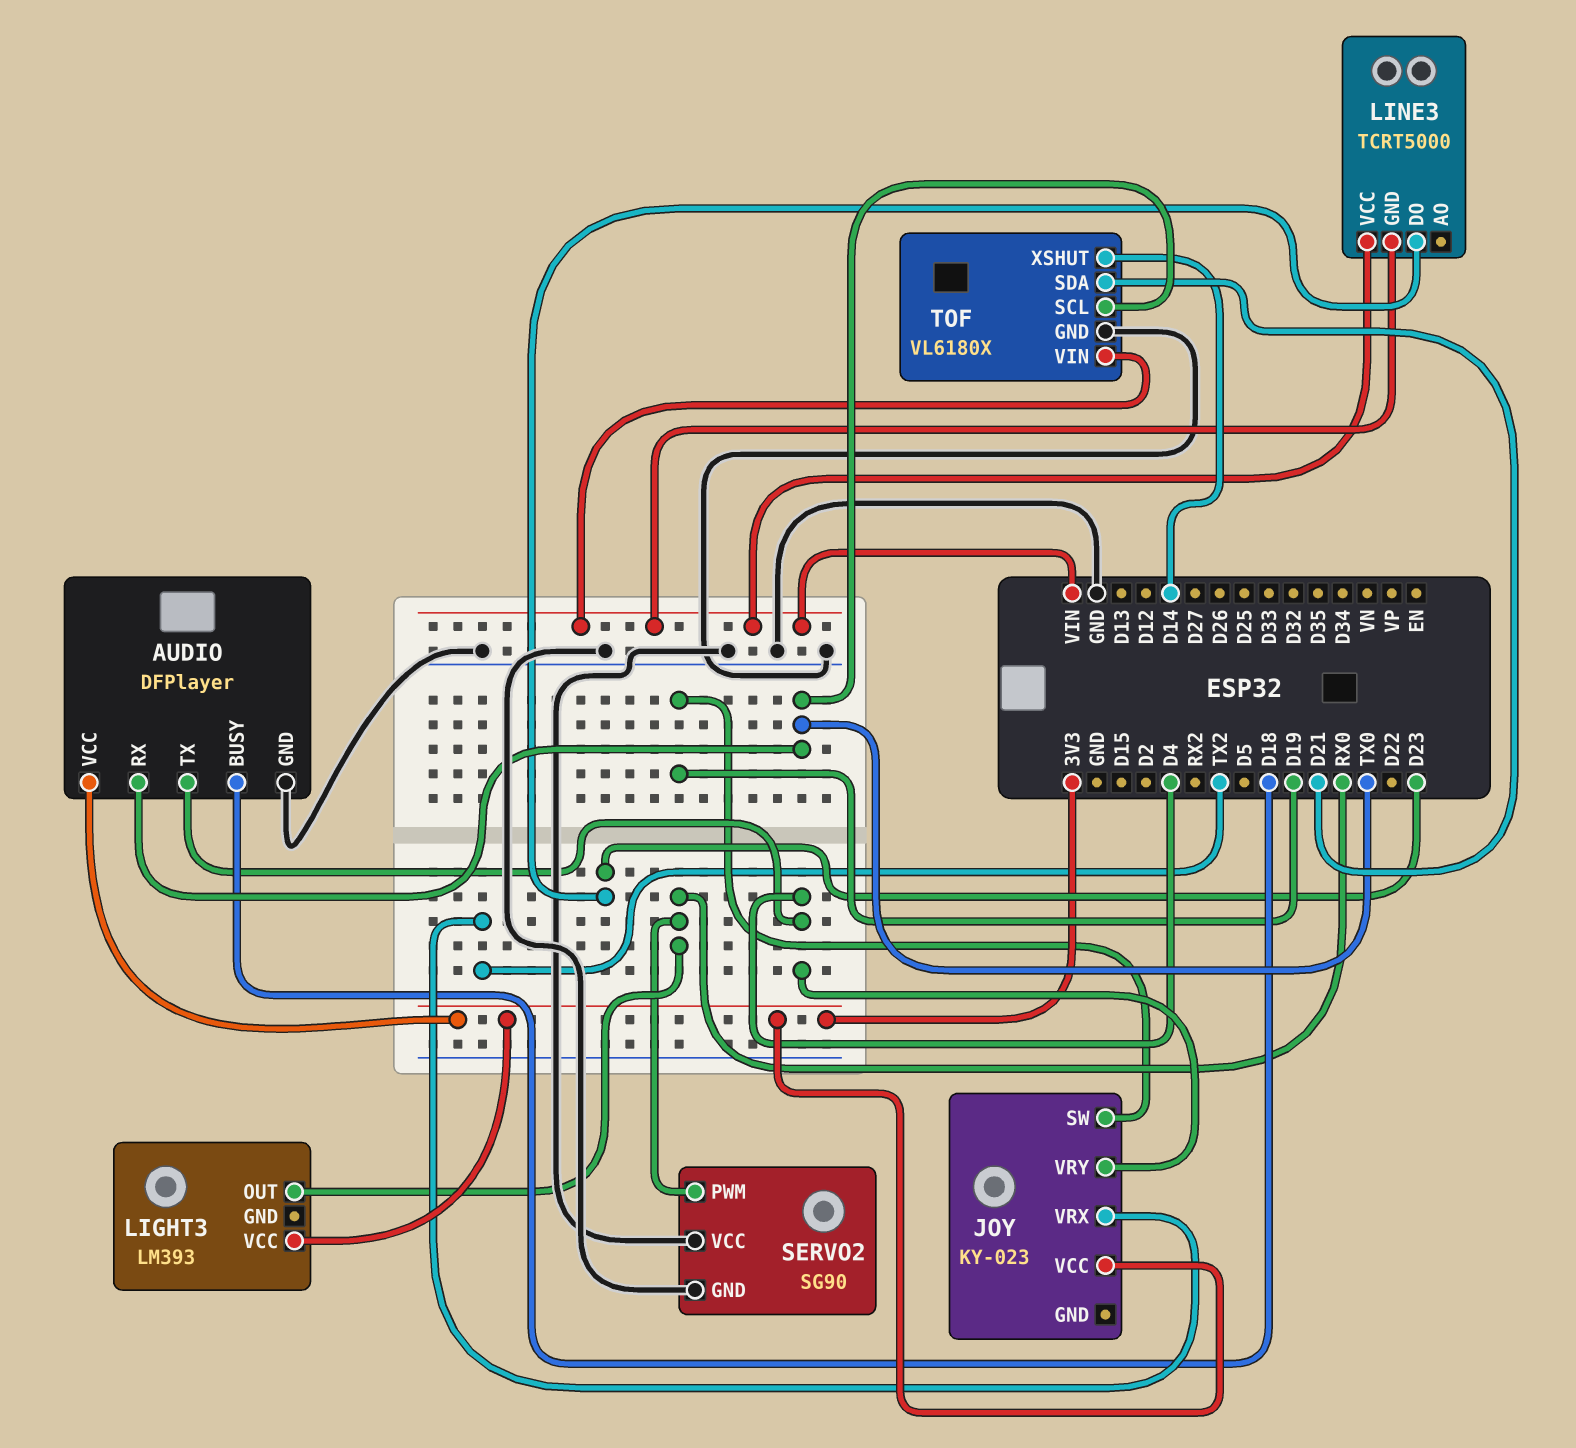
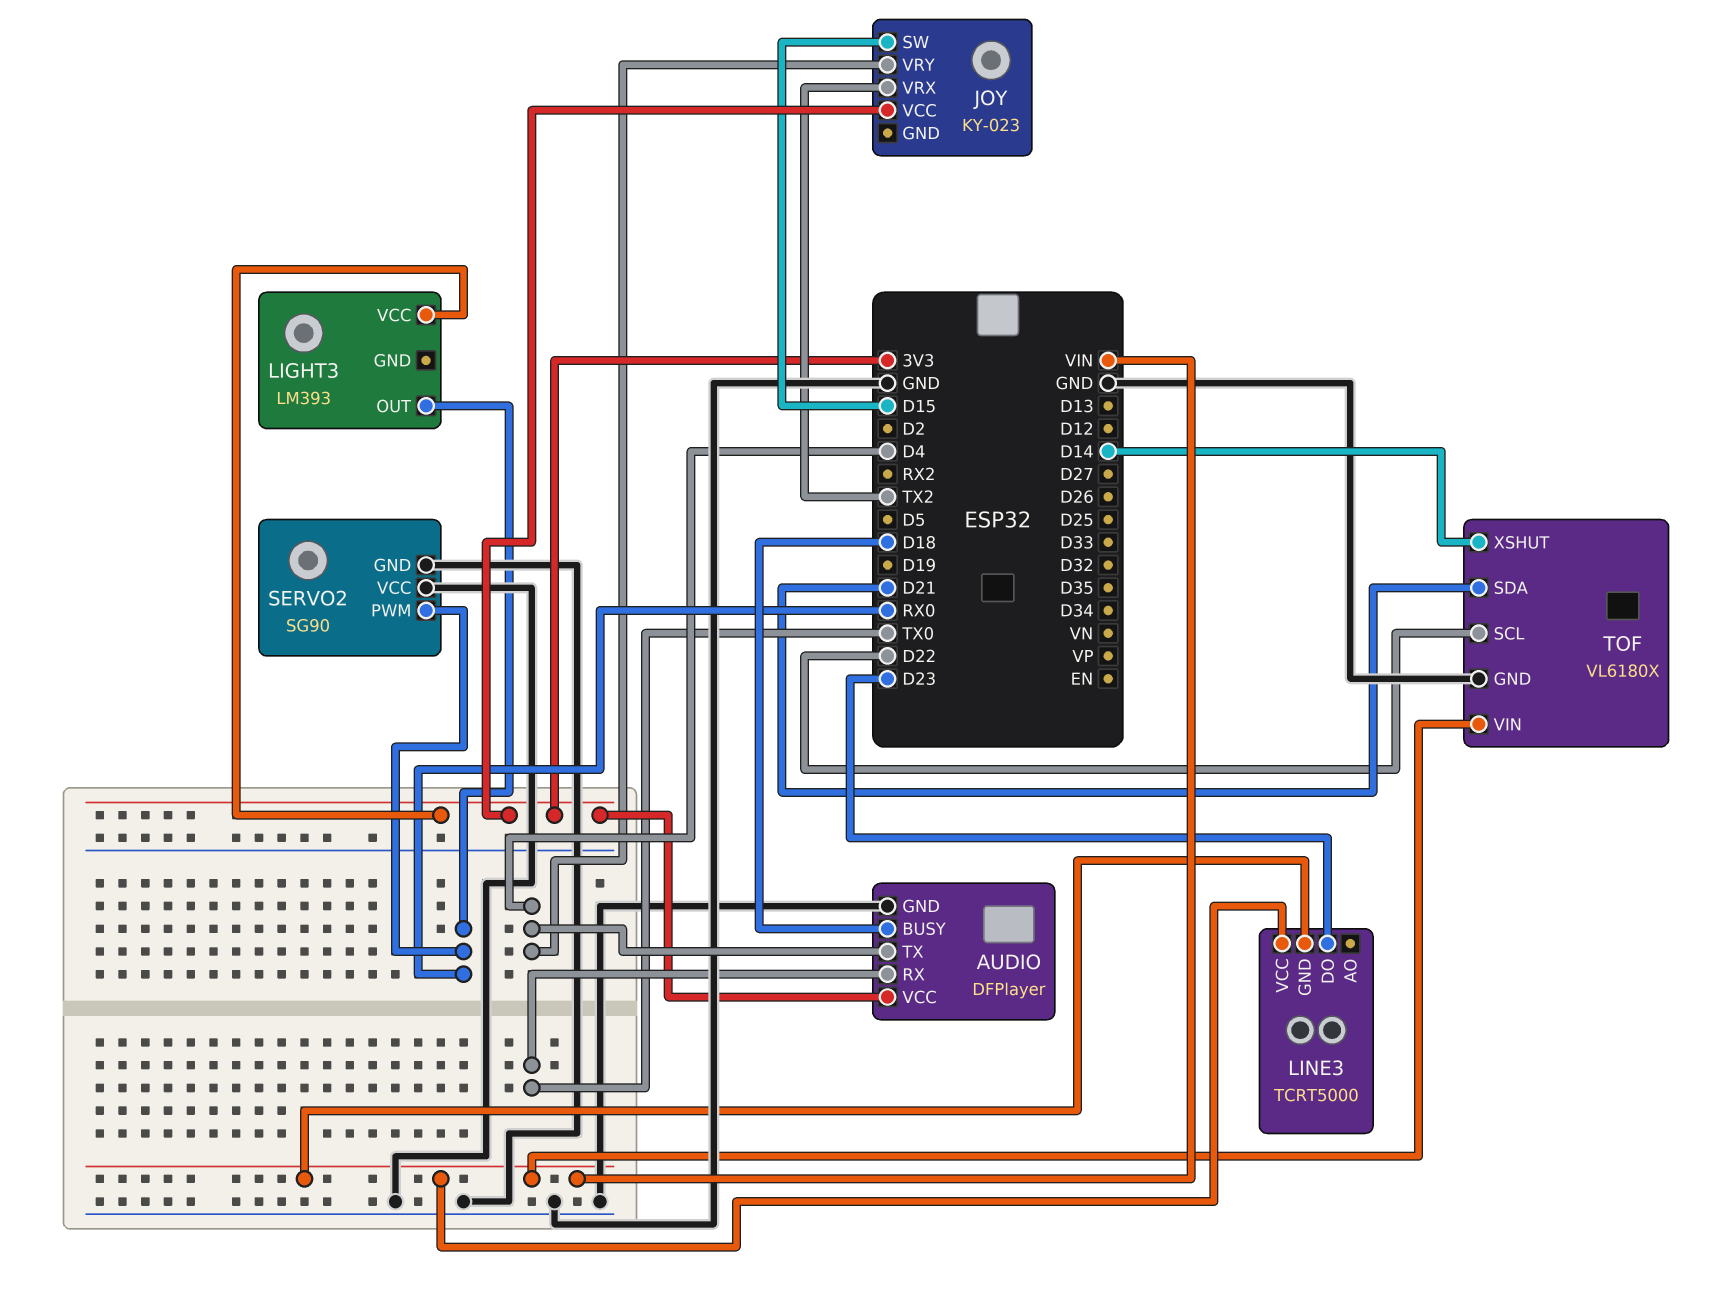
JOY pin SW: D19 -> D15
TOF pin SCL: TX0 -> D22

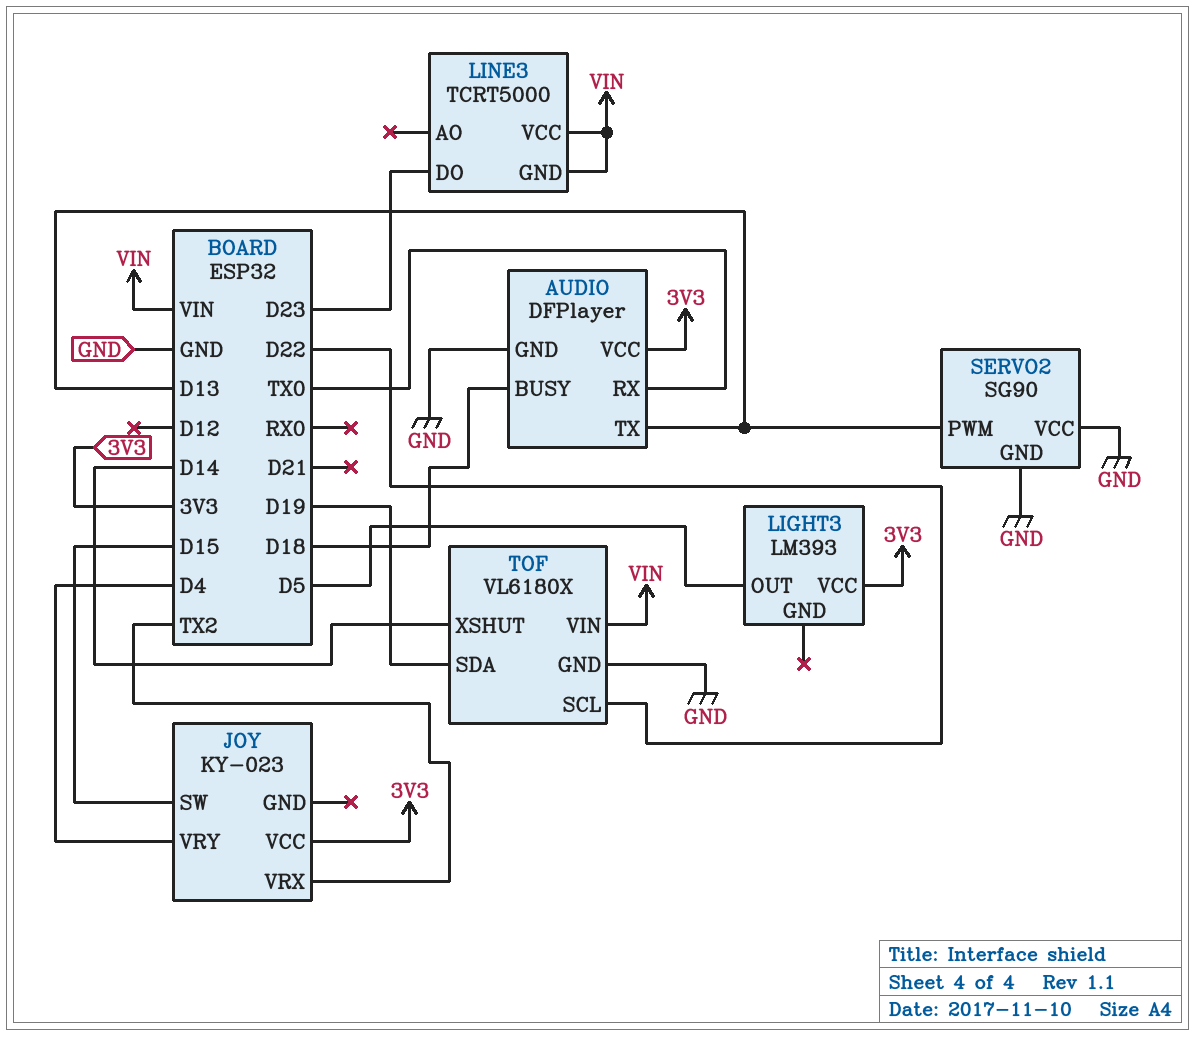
AUDIO pin TX: D4 -> D13
LIGHT3 pin OUT: RX0 -> D5
SERVO2 pin PWM: RX0 -> D13
TOF pin SDA: D21 -> D19

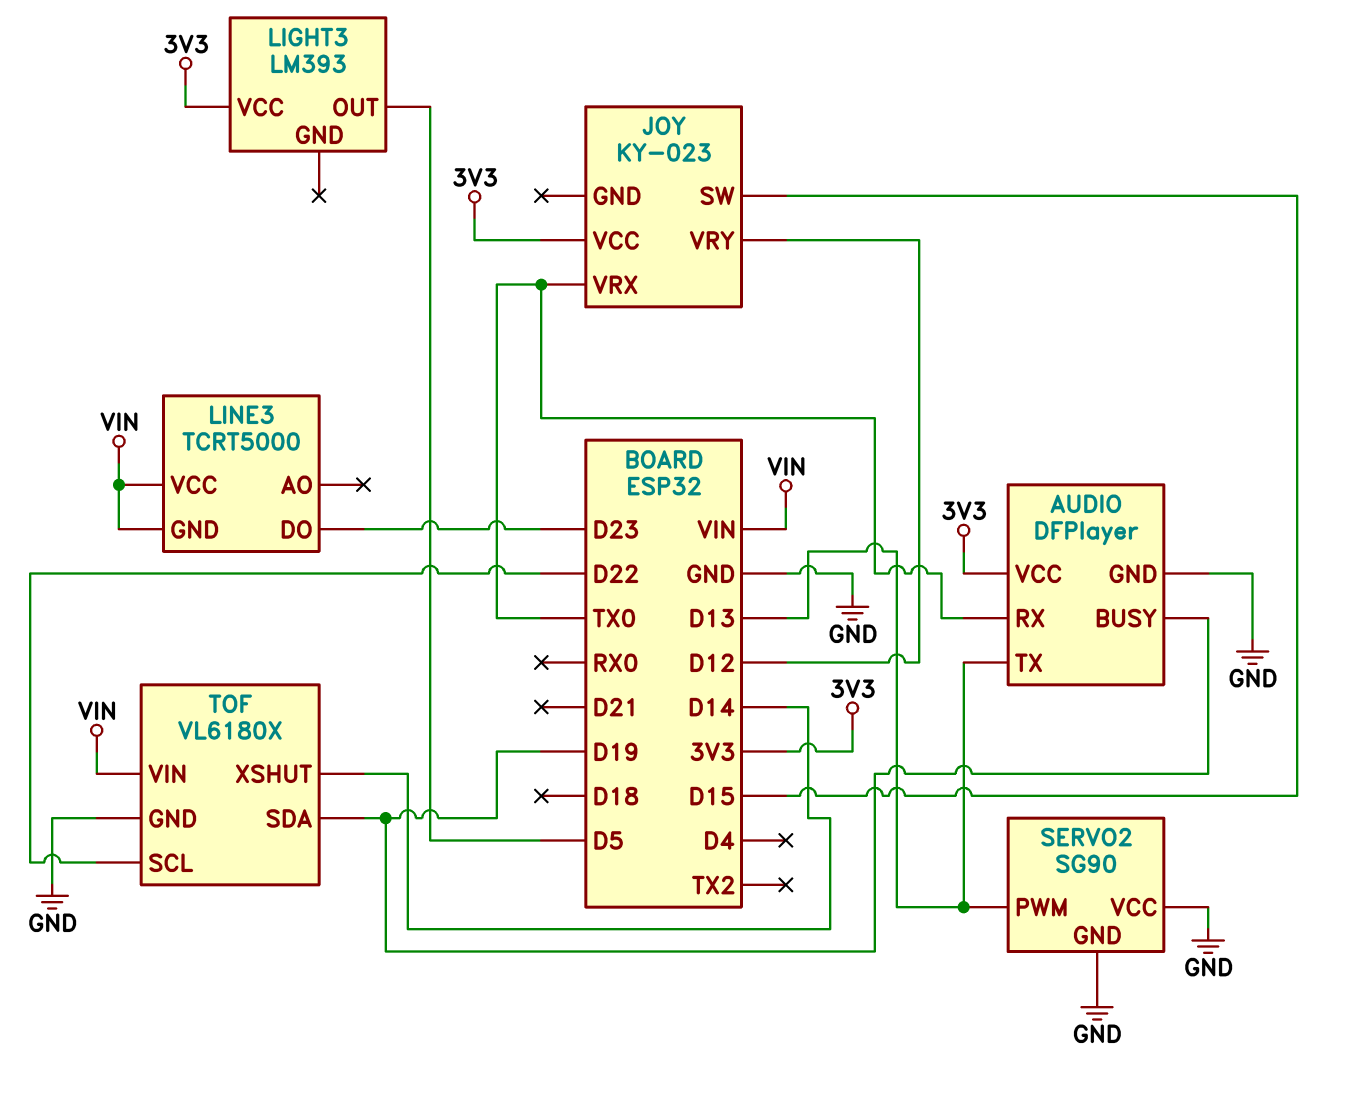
AUDIO pin BUSY: D18 -> D19
JOY pin VRX: TX2 -> TX0
JOY pin VRY: D4 -> D12

